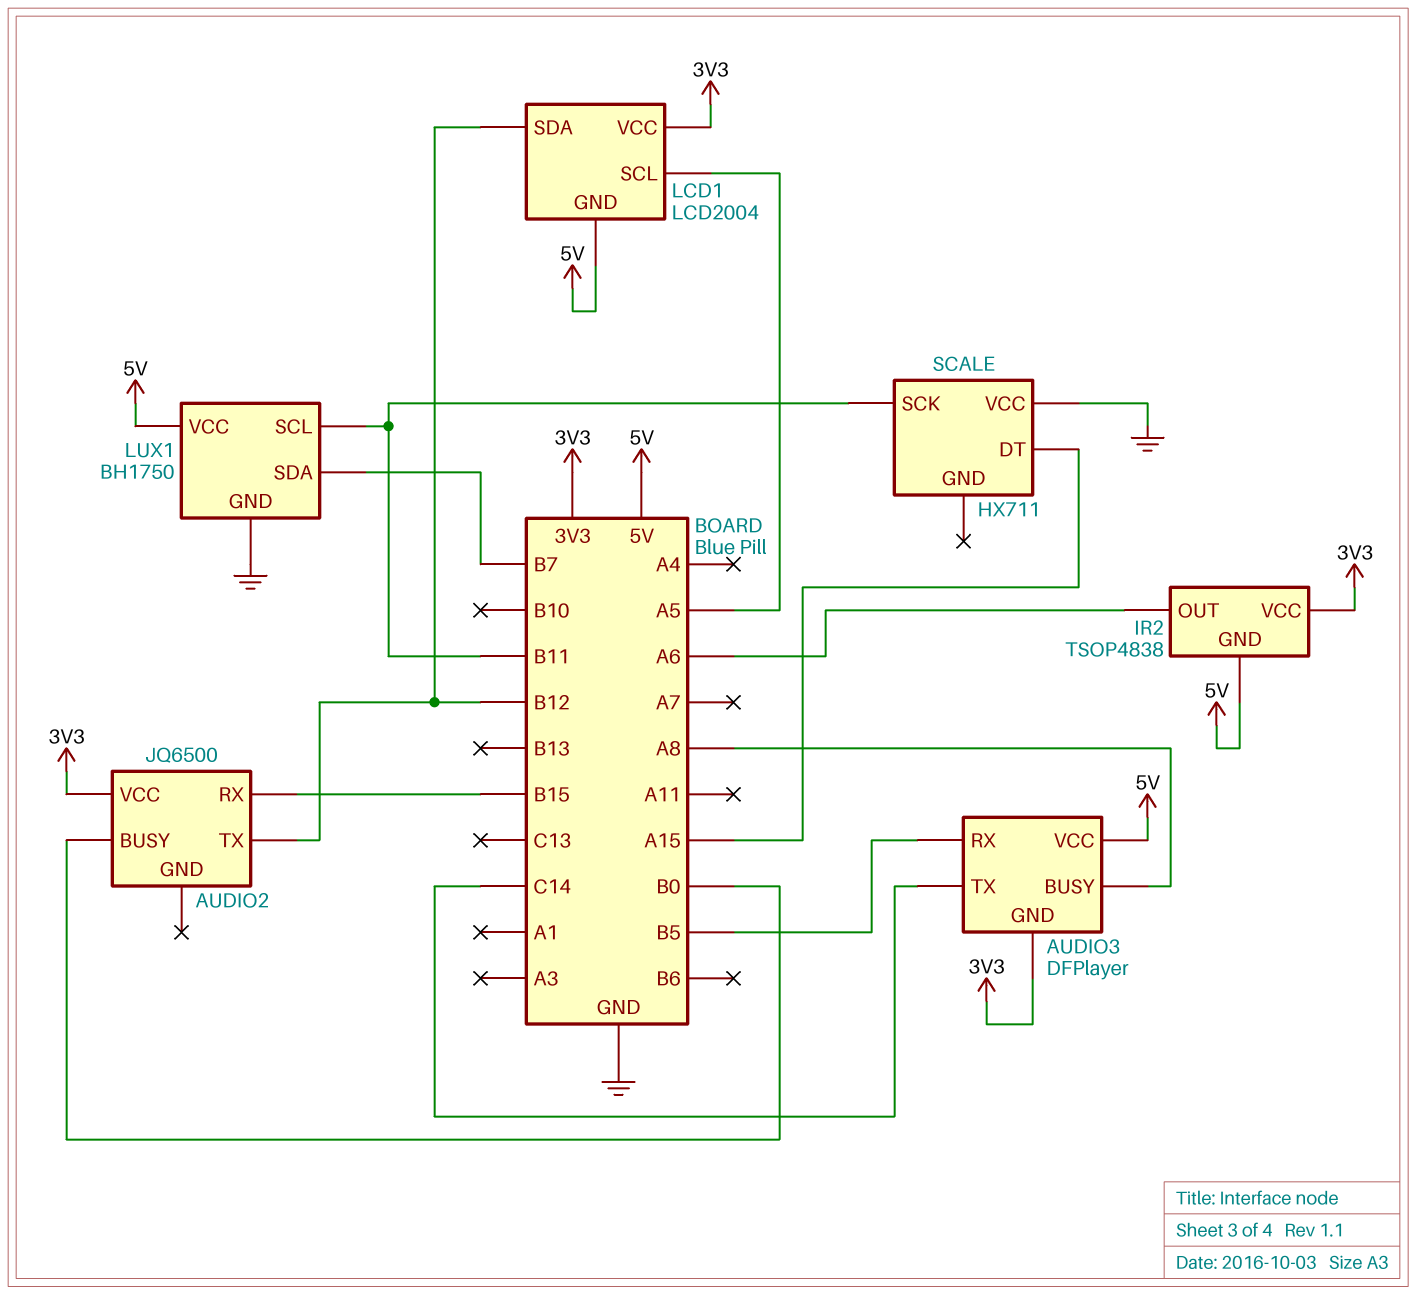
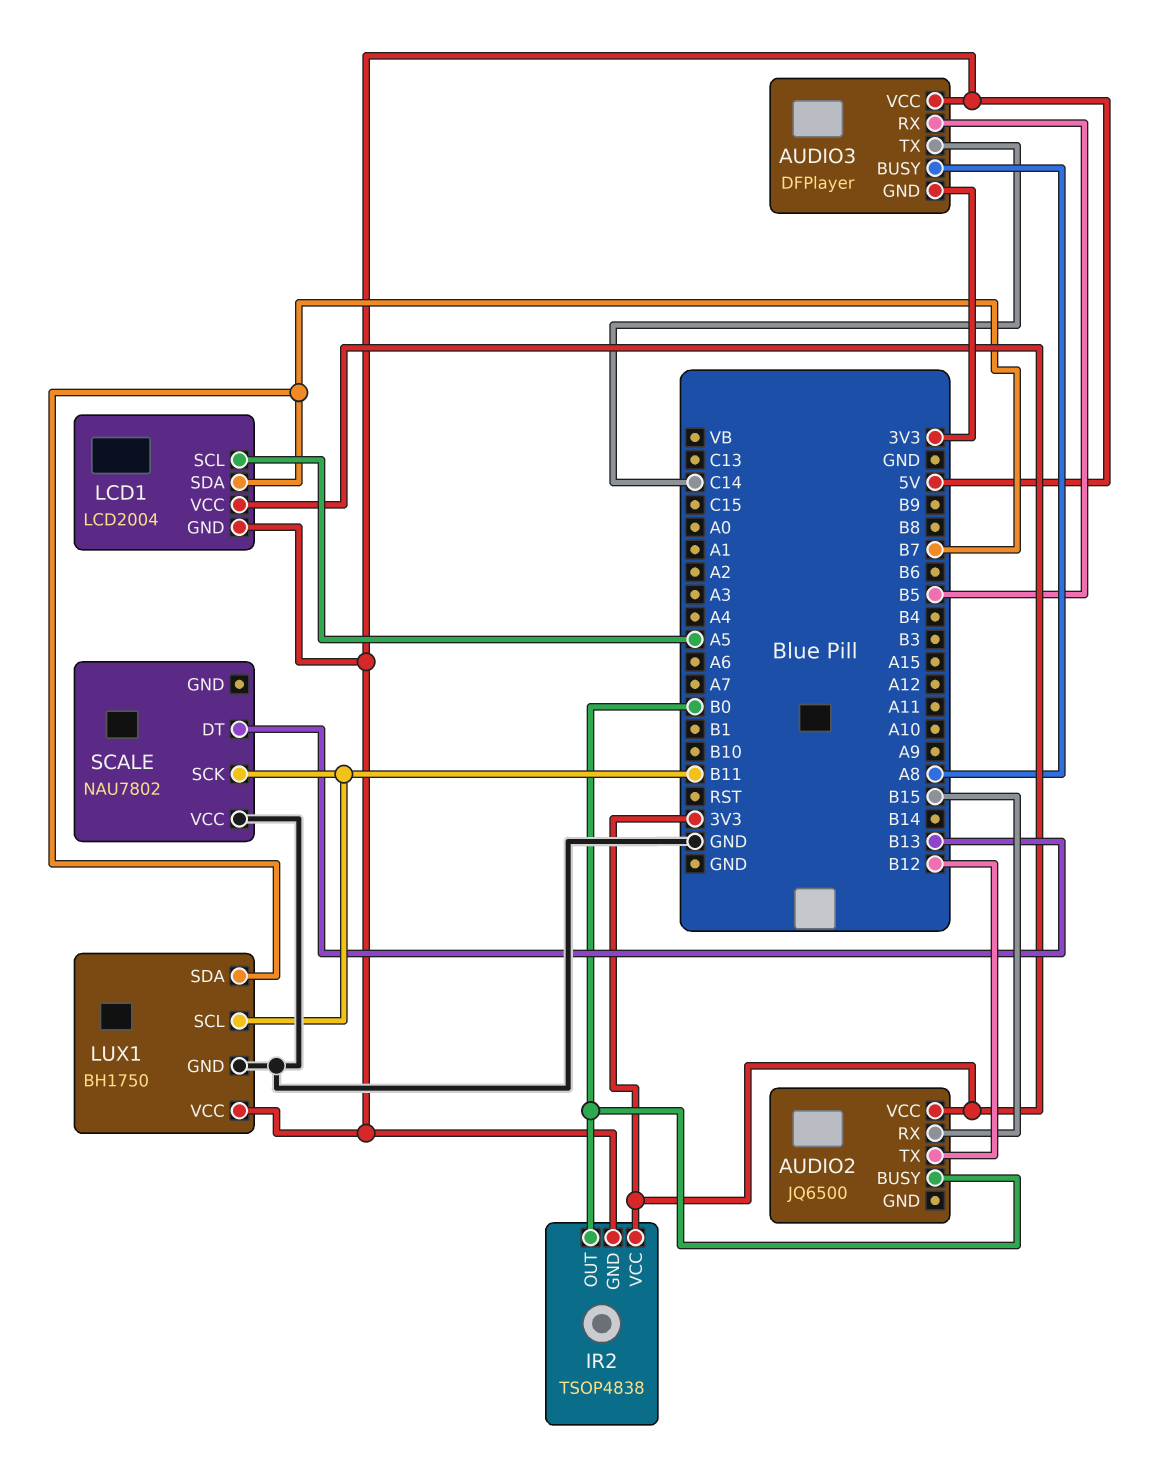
IR2 pin OUT: A6 -> B0
LCD1 pin SDA: B12 -> B7
SCALE: HX711 -> NAU7802
SCALE pin DT: A15 -> B13

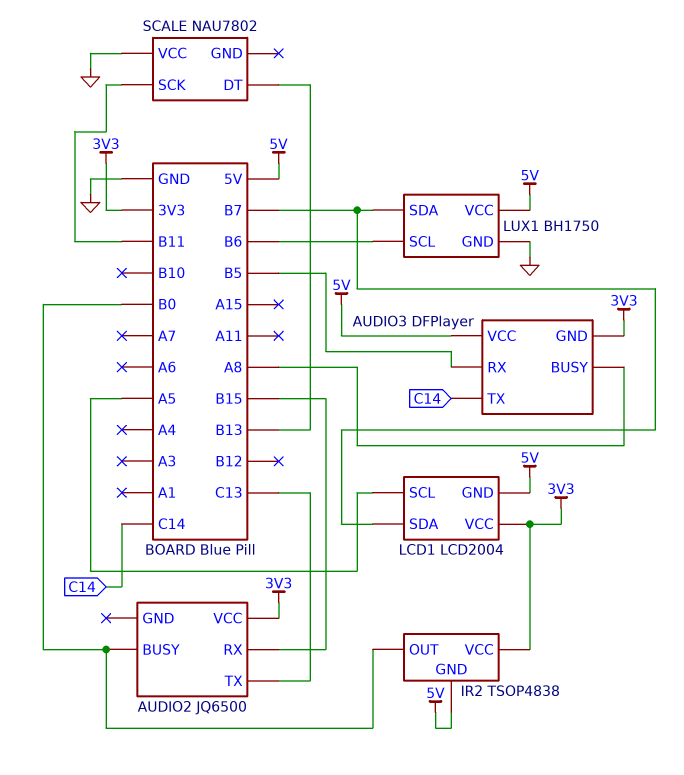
AUDIO2 pin TX: B12 -> C13
LUX1 pin SCL: B11 -> B6

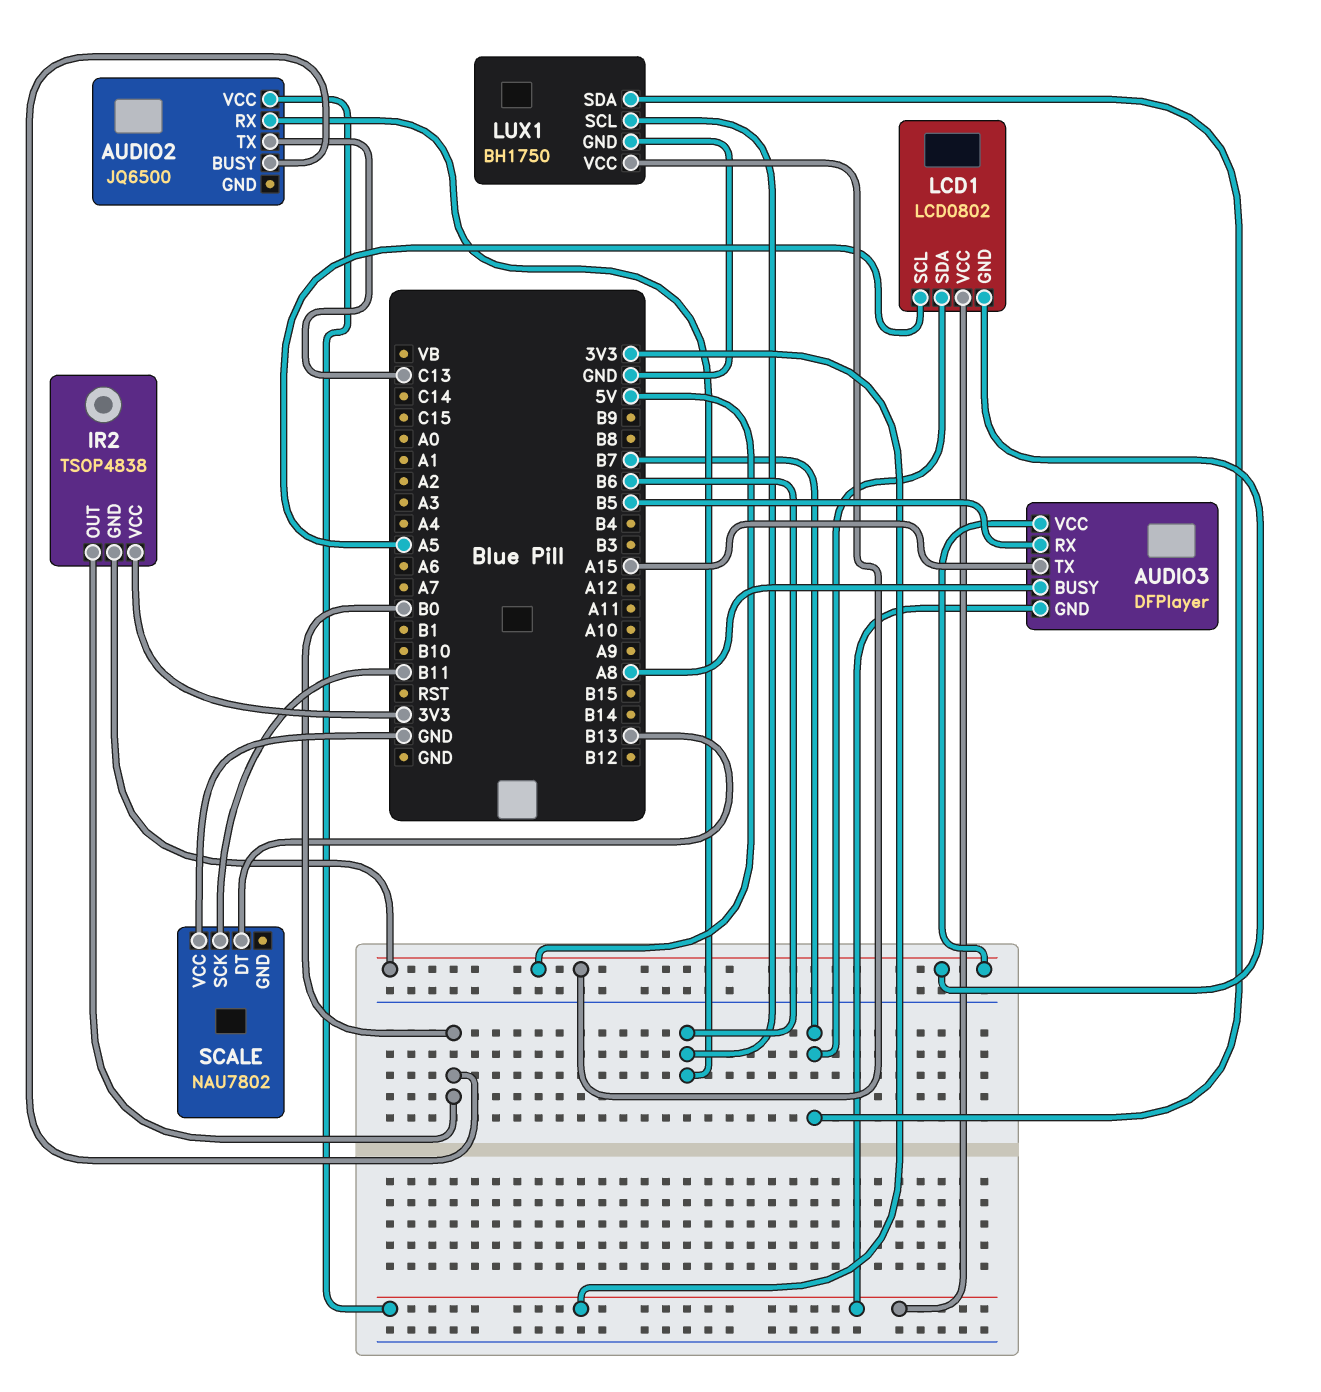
AUDIO2 pin RX: B15 -> B6
AUDIO3 pin TX: C14 -> A15
LCD1: LCD2004 -> LCD0802

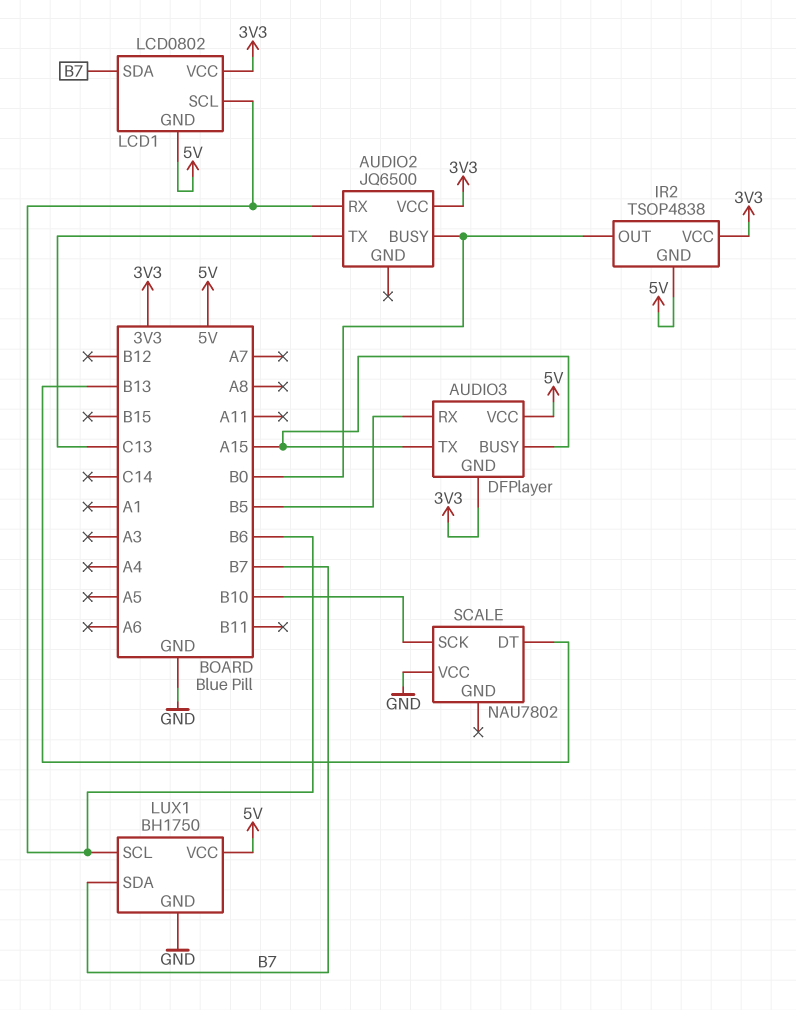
AUDIO3 pin BUSY: A8 -> A15
LCD1 pin SCL: A5 -> B6
SCALE pin SCK: B11 -> B10

